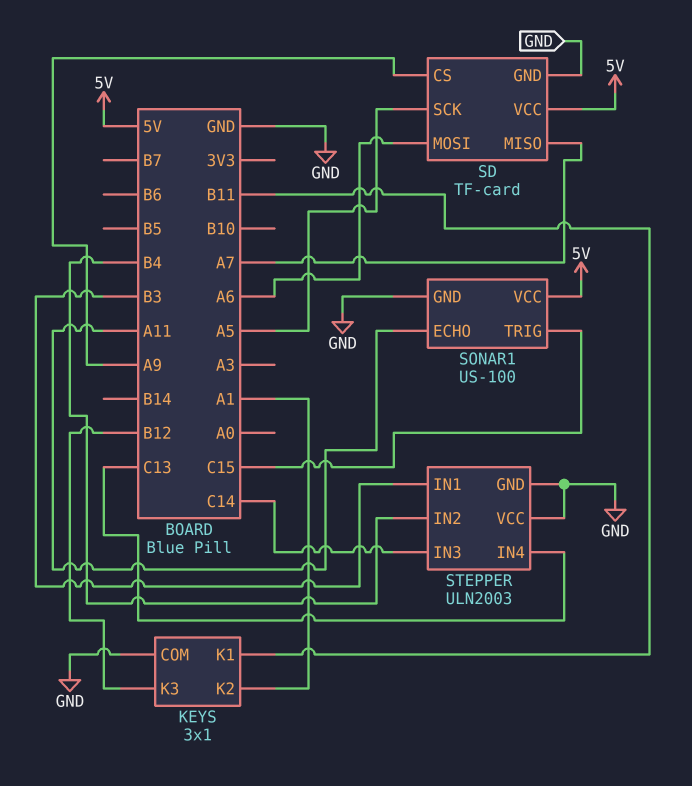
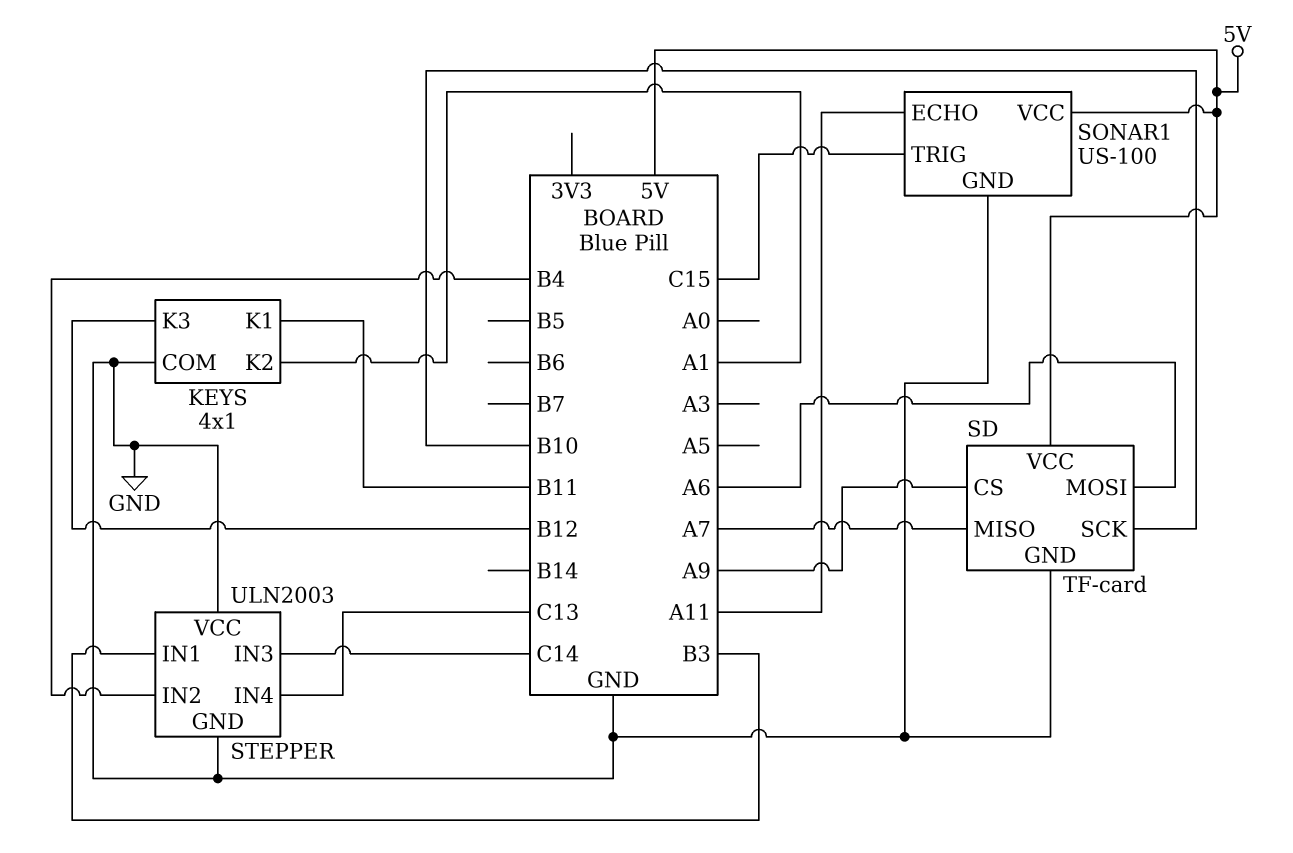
KEYS: 3x1 -> 4x1
SD pin SCK: A5 -> B10

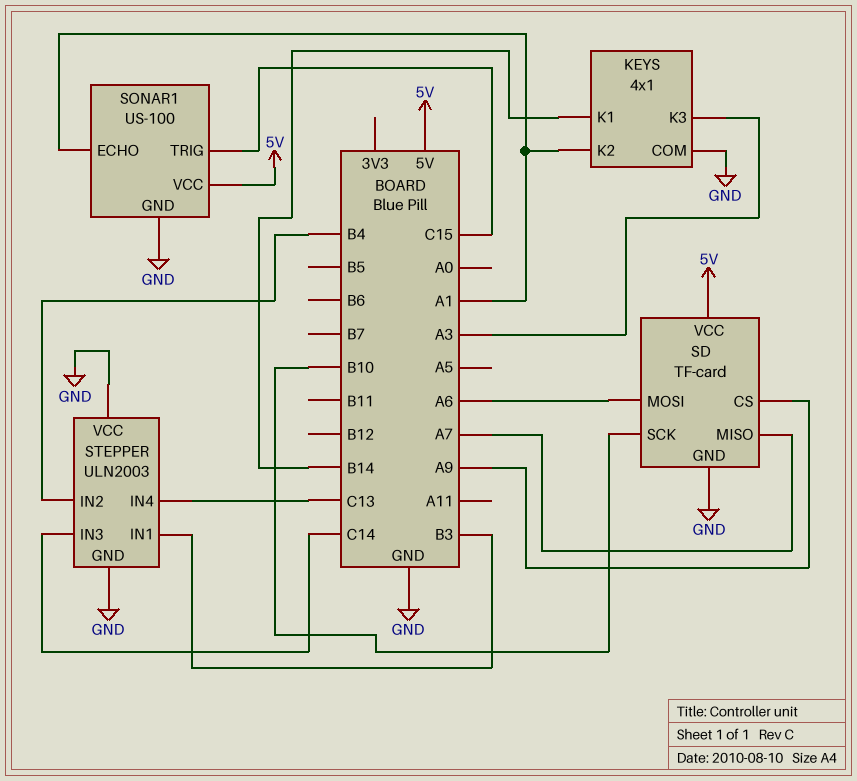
KEYS pin K1: B11 -> B14
KEYS pin K3: B12 -> A3
SONAR1 pin ECHO: A11 -> A1

